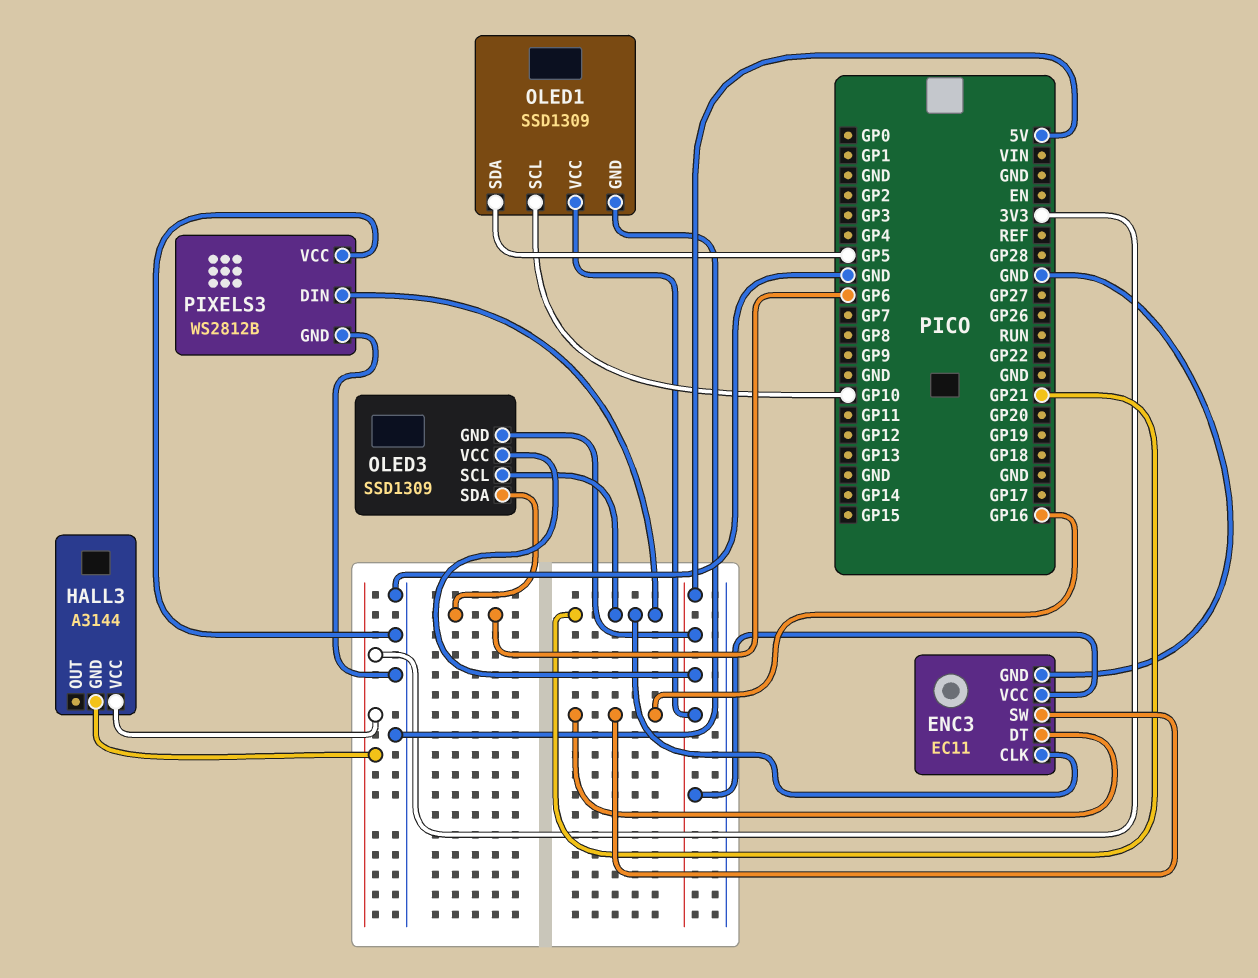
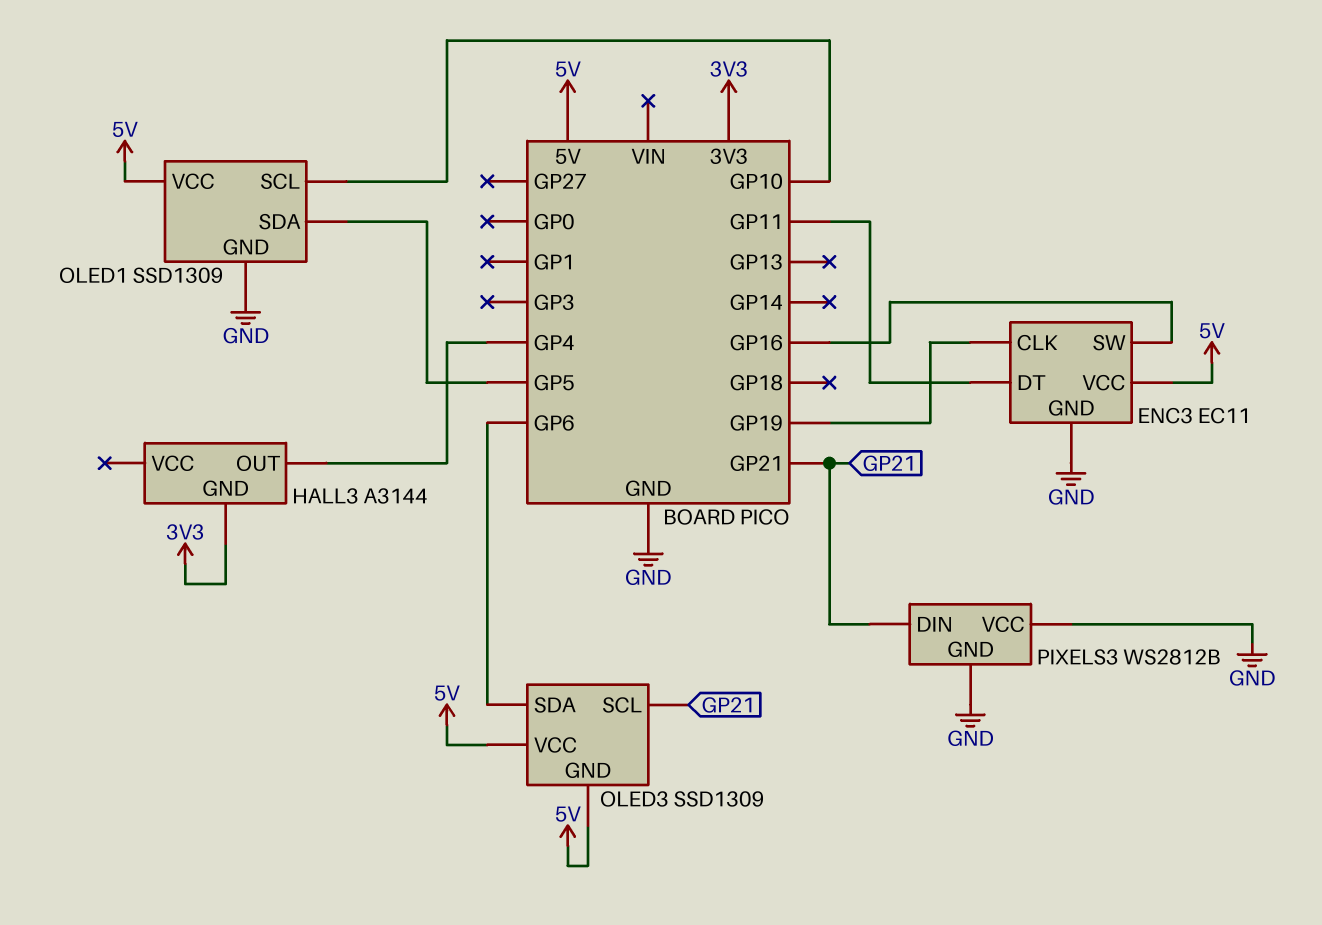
ENC3 pin CLK: GP21 -> GP19
ENC3 pin DT: GP16 -> GP11
HALL3 pin OUT: none -> GP4
HALL3 pin VCC: 3V3 -> none

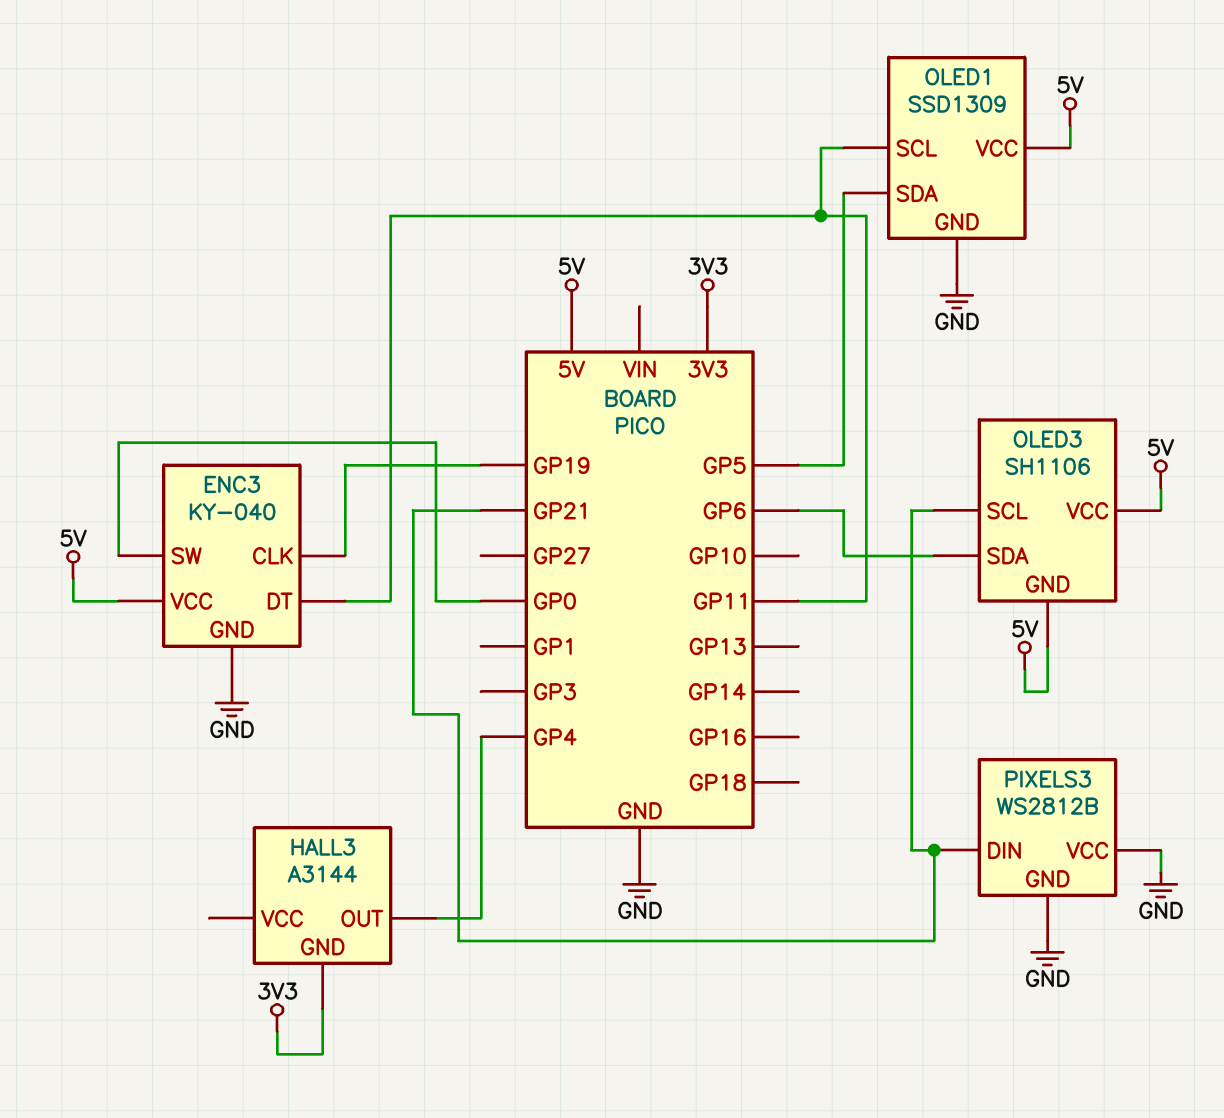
ENC3: EC11 -> KY-040
ENC3 pin SW: GP16 -> GP0
OLED1 pin SCL: GP10 -> GP11
OLED3: SSD1309 -> SH1106

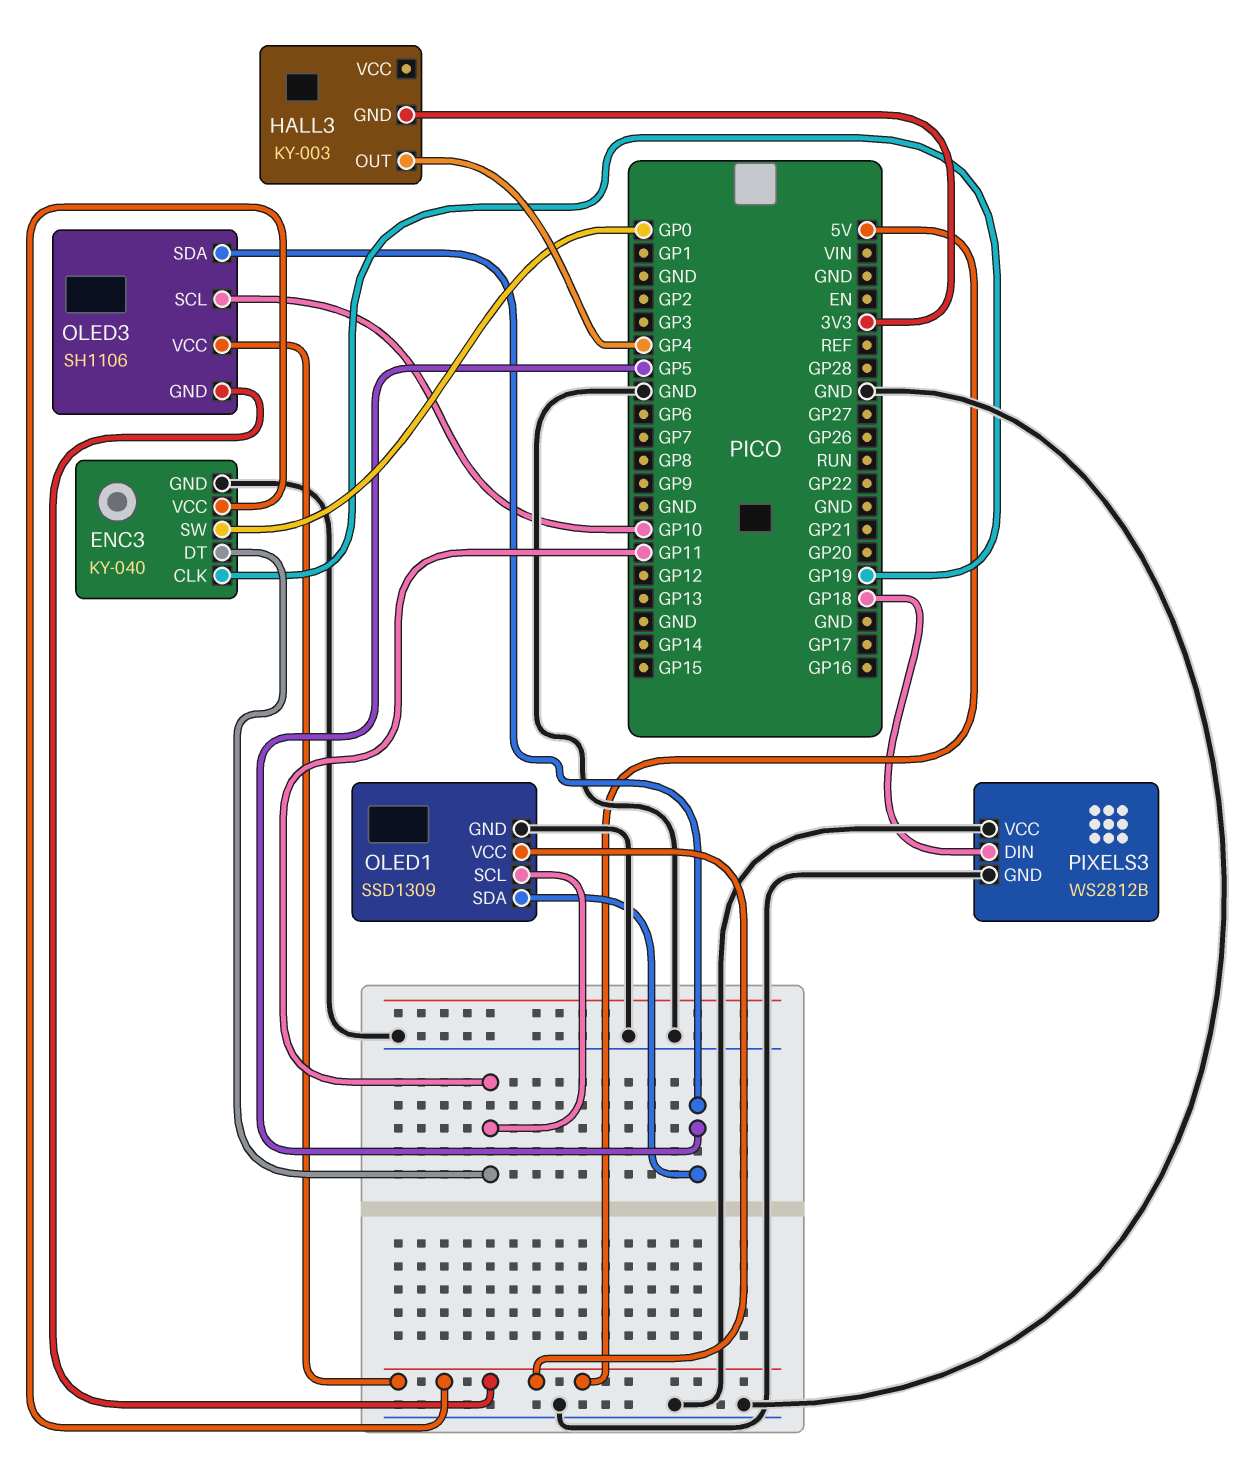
HALL3: A3144 -> KY-003
OLED3 pin SCL: GP21 -> GP10
OLED3 pin SDA: GP6 -> GP5
PIXELS3 pin DIN: GP21 -> GP18

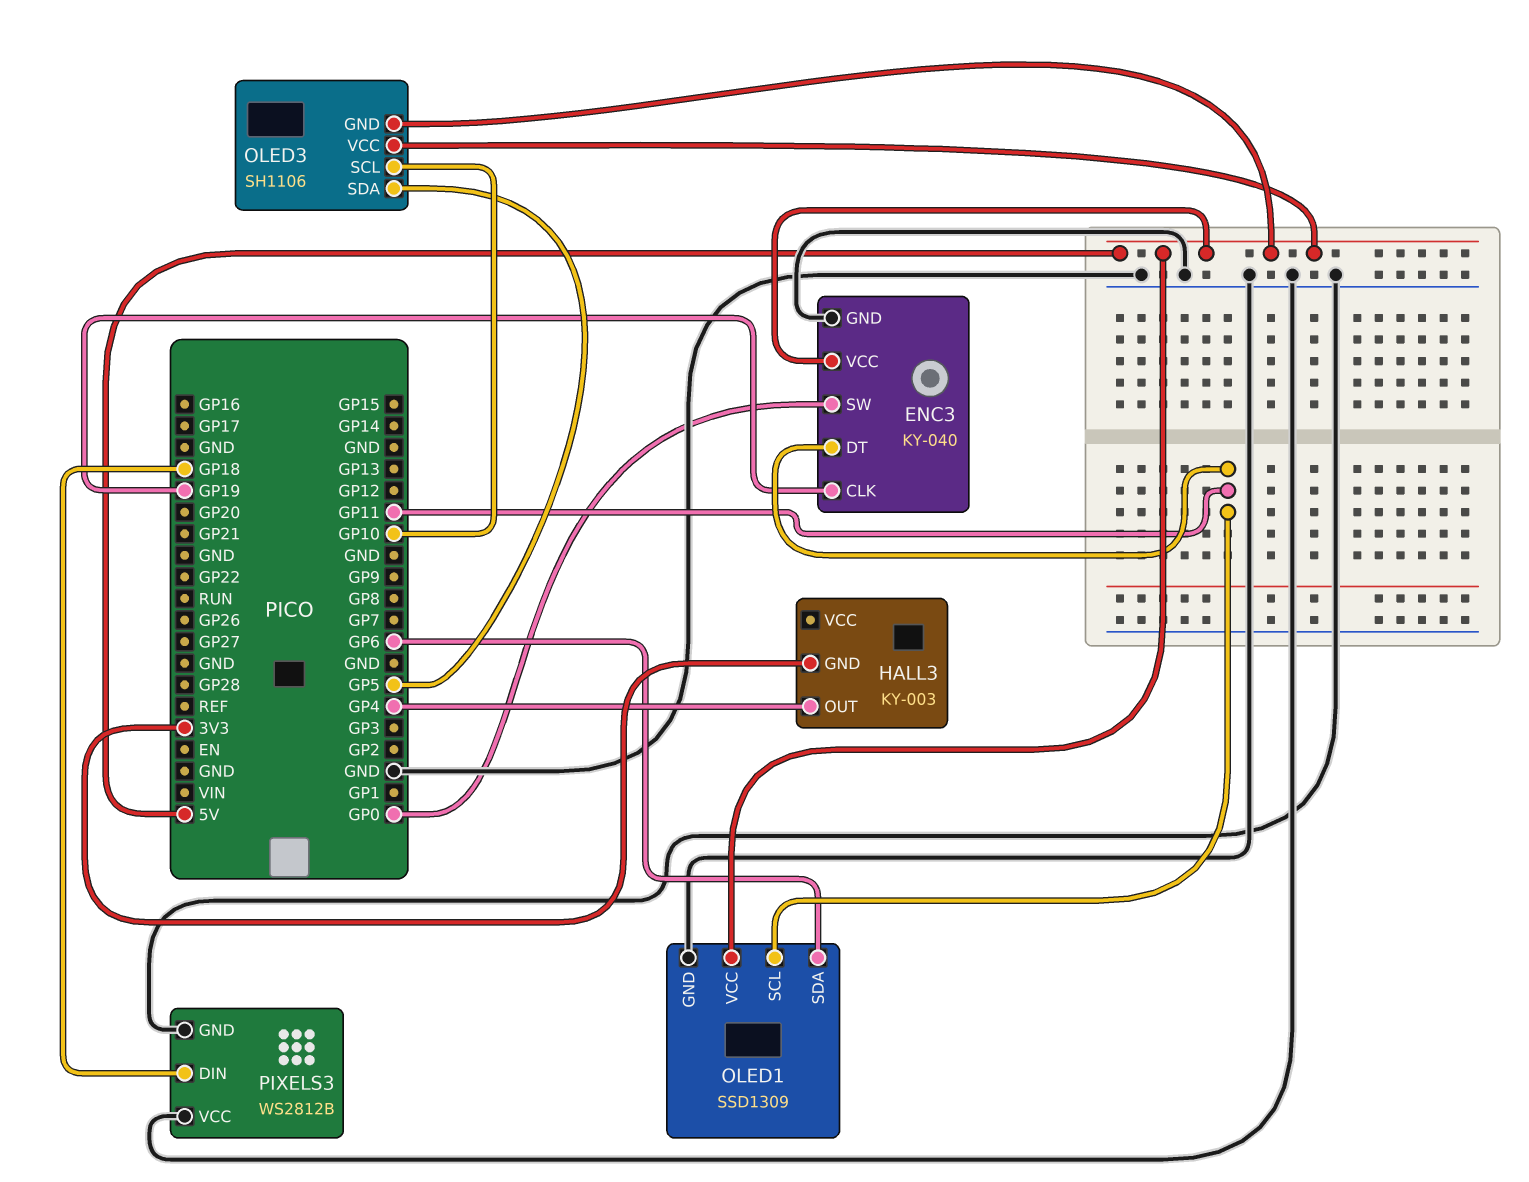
OLED1 pin SDA: GP5 -> GP6

